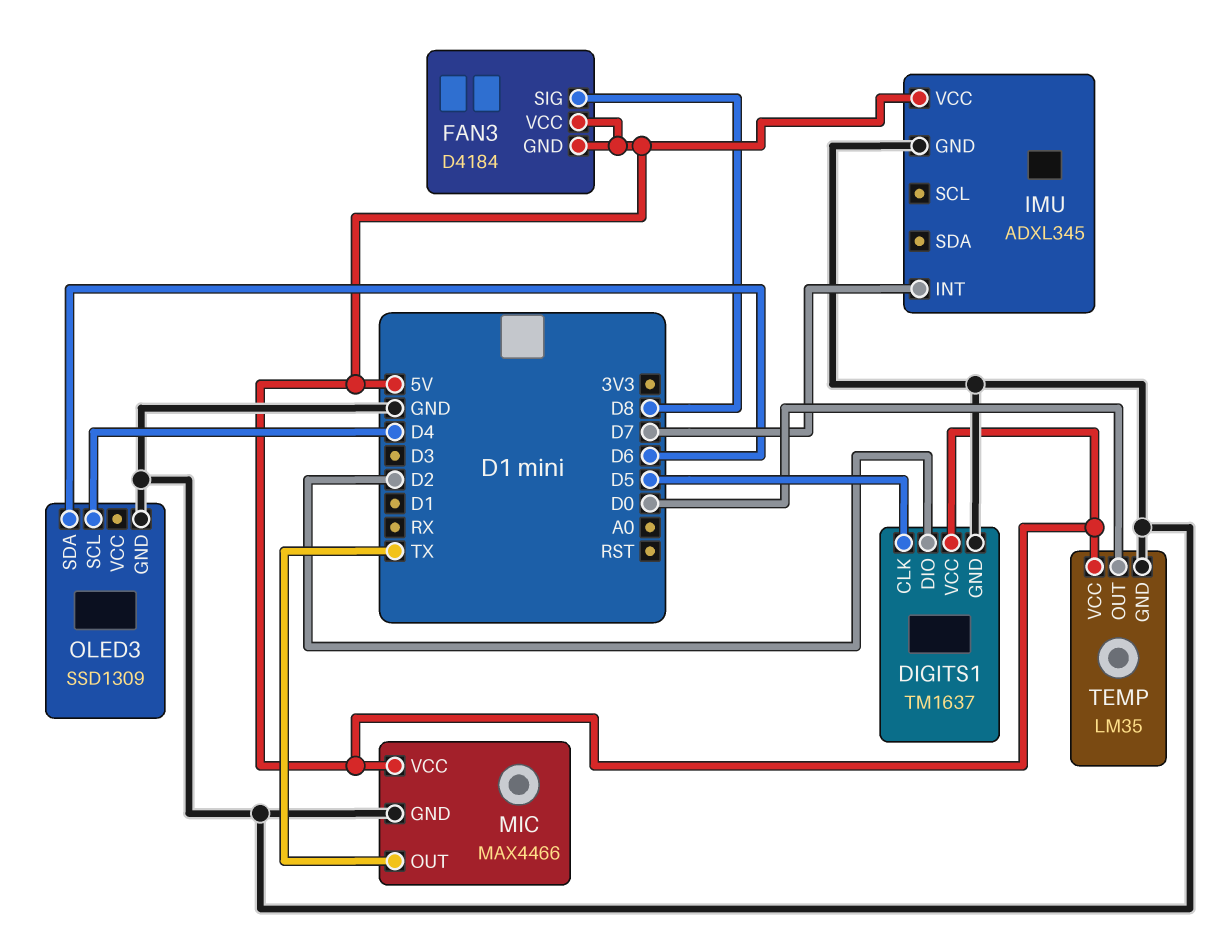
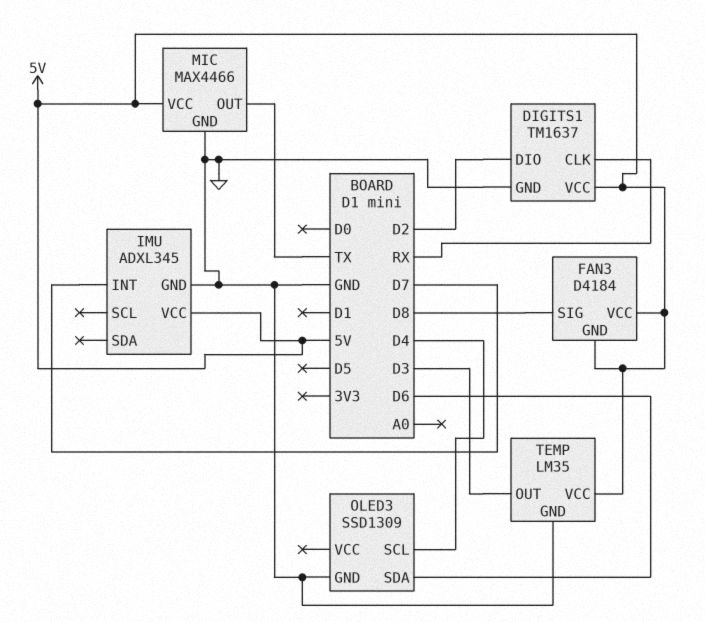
DIGITS1 pin CLK: D5 -> RX
TEMP pin OUT: D0 -> D3

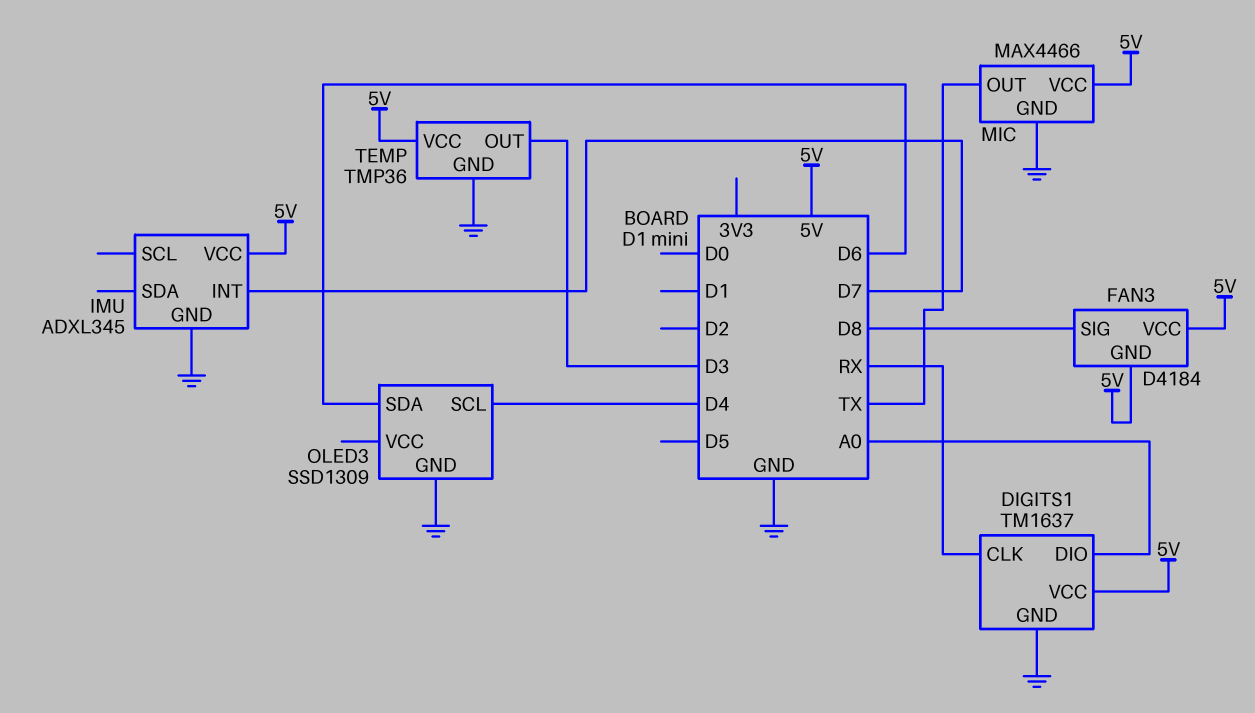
DIGITS1 pin DIO: D2 -> A0
TEMP: LM35 -> TMP36

